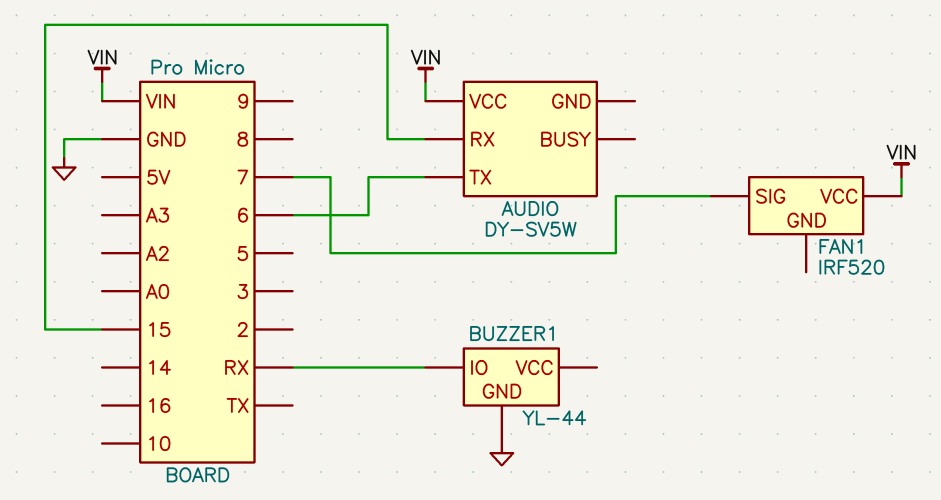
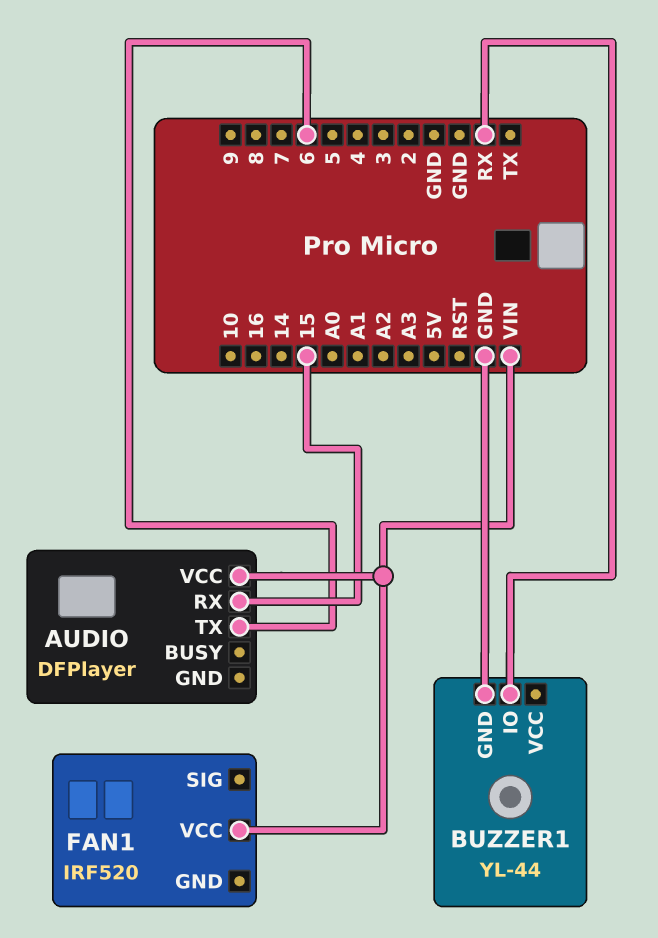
AUDIO: DY-SV5W -> DFPlayer
FAN1 pin SIG: 7 -> none

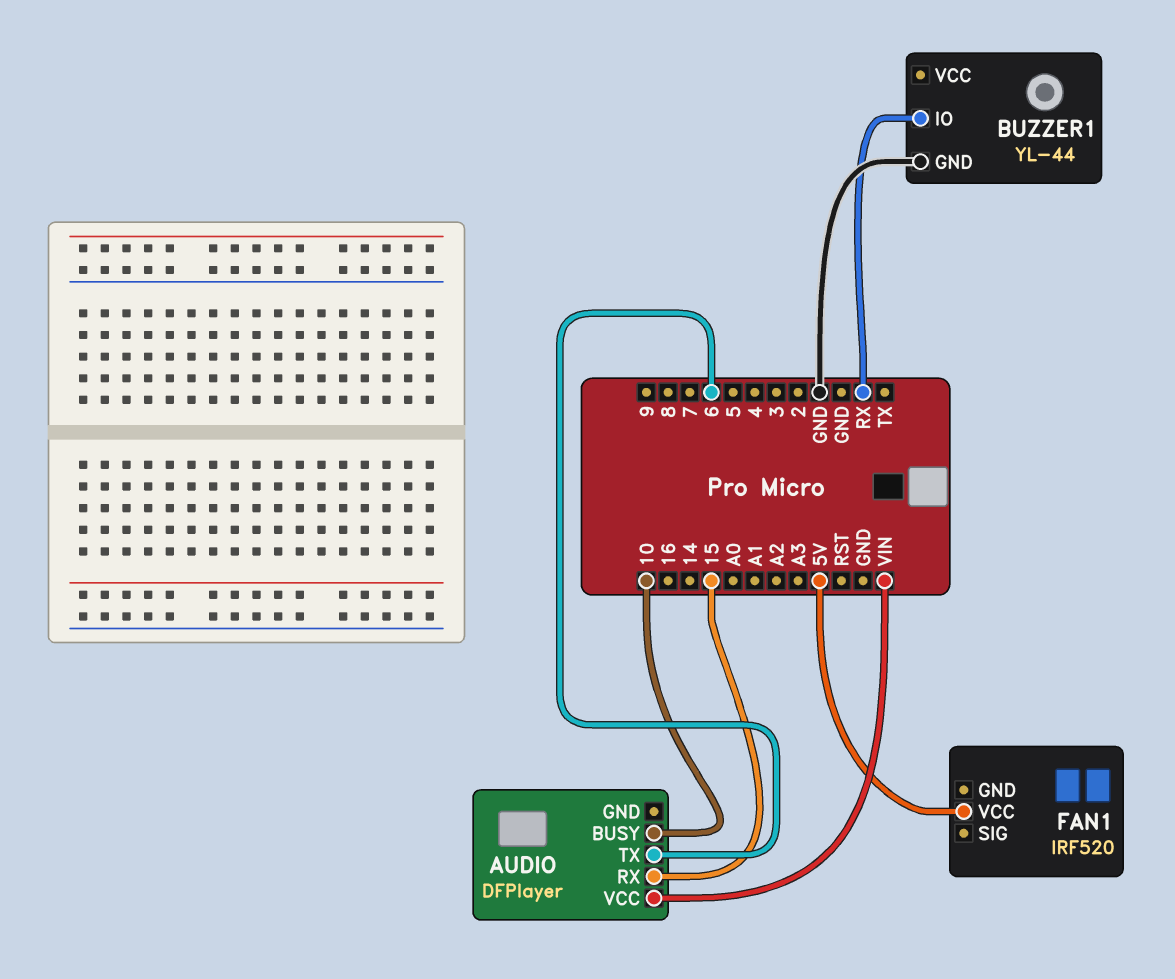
AUDIO pin BUSY: none -> 10
FAN1 pin VCC: VIN -> 5V

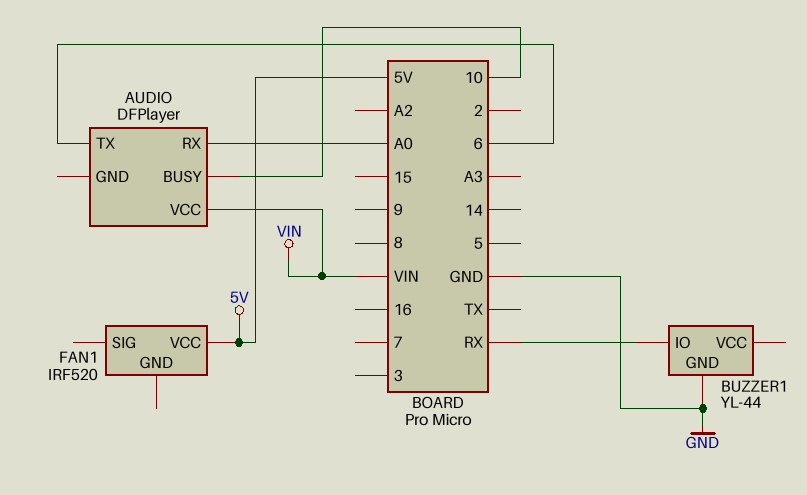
AUDIO pin RX: 15 -> A0

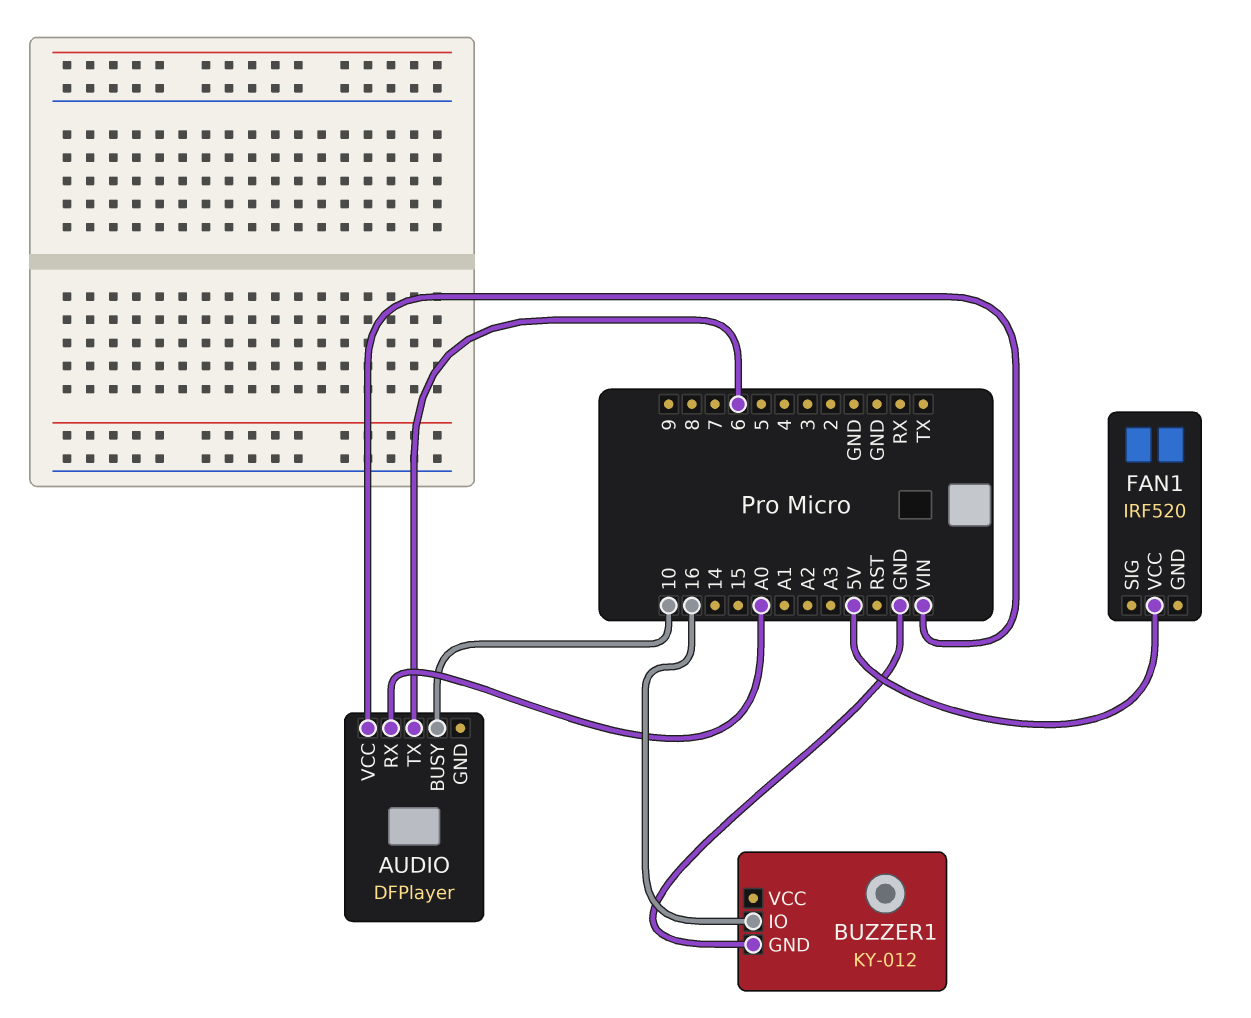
BUZZER1: YL-44 -> KY-012
BUZZER1 pin IO: RX -> 16

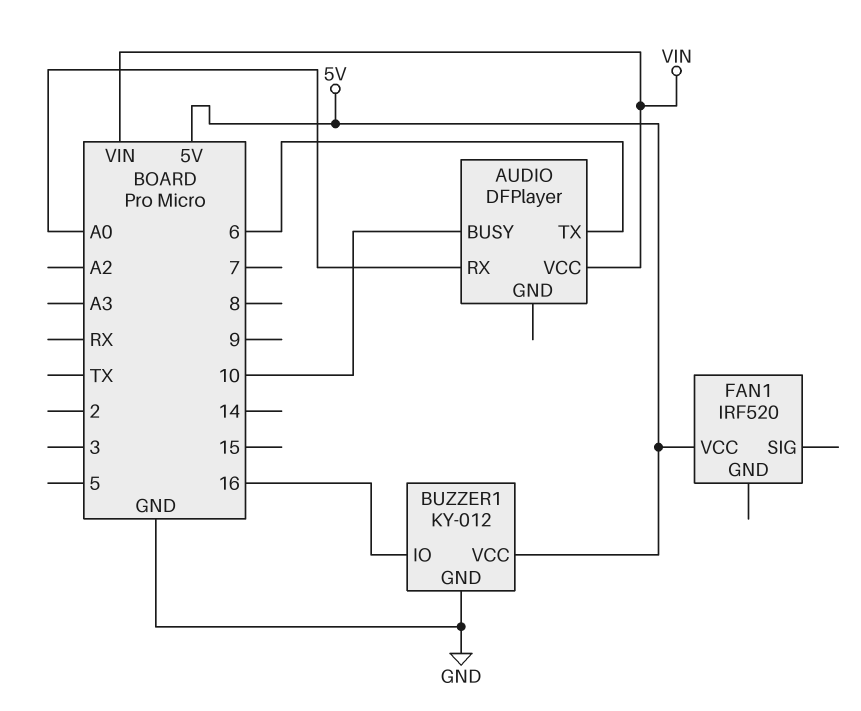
BUZZER1 pin VCC: none -> 5V

